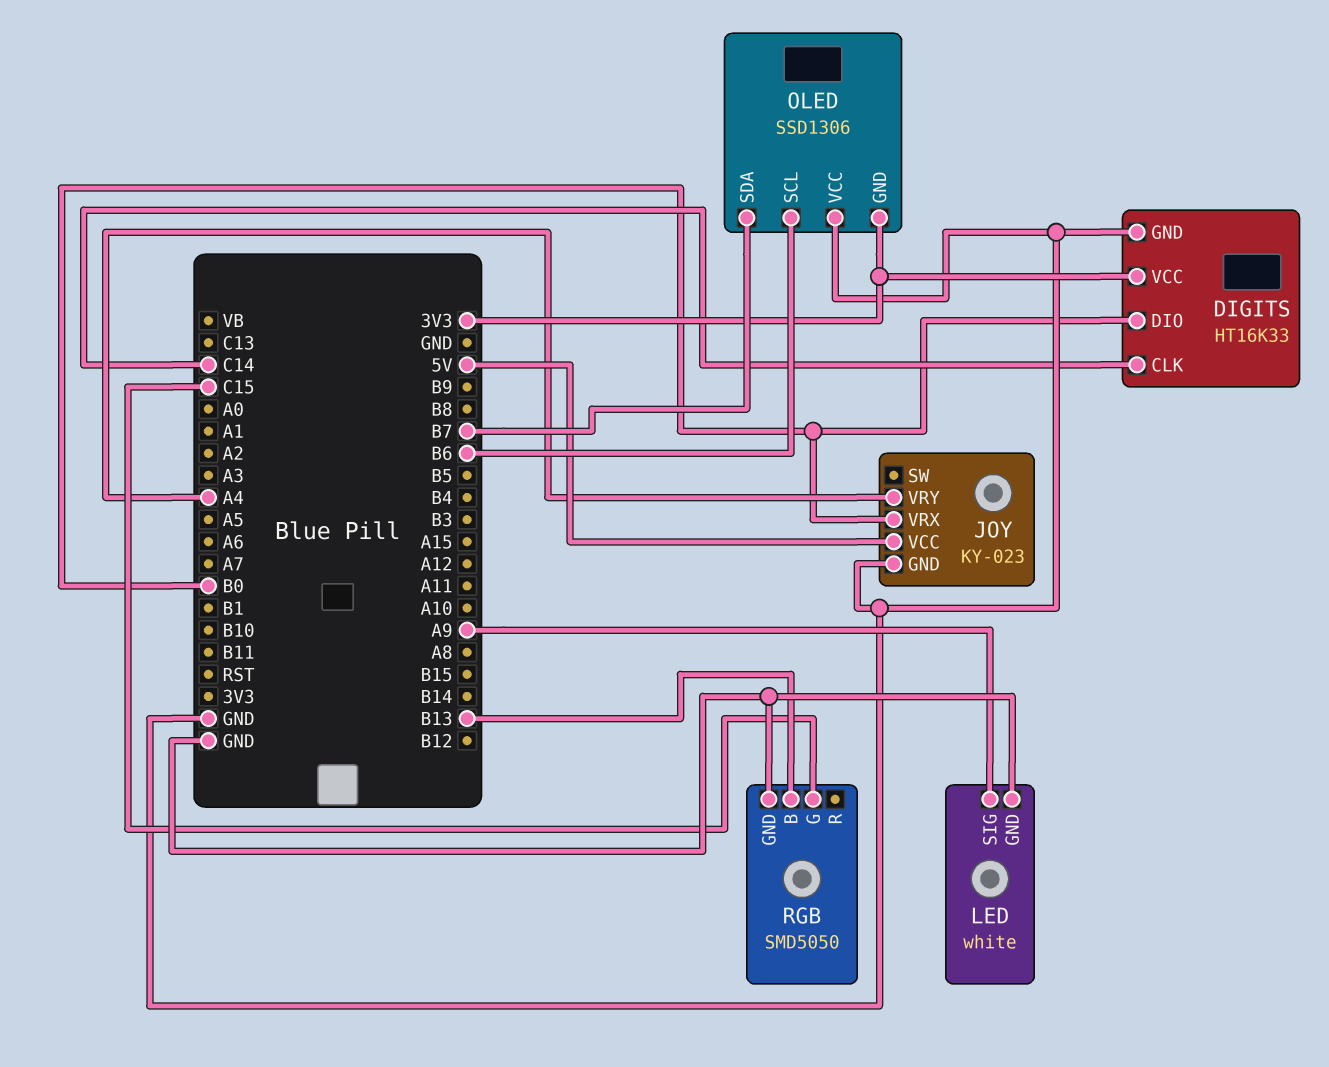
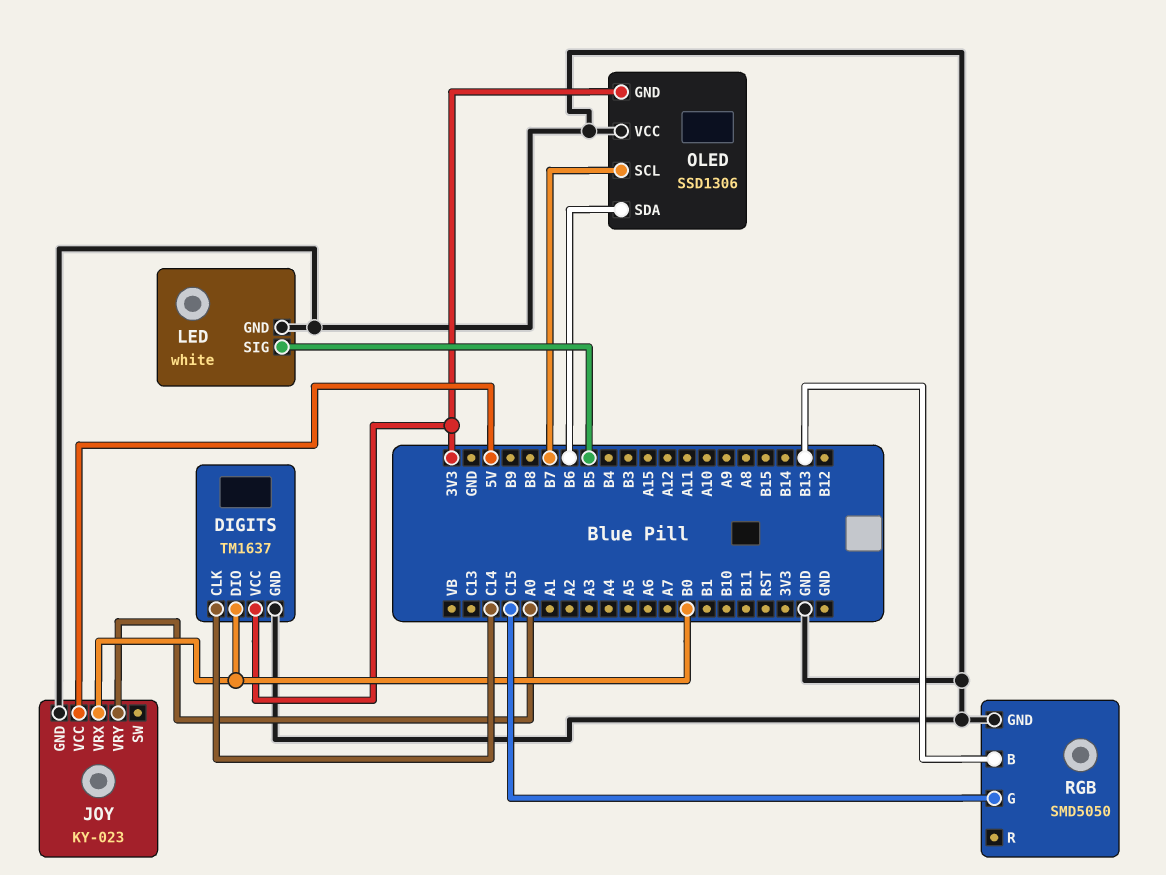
DIGITS: HT16K33 -> TM1637
JOY pin VRY: A4 -> A0
LED pin SIG: A9 -> B5
OLED pin SCL: B6 -> B7
OLED pin SDA: B7 -> B6

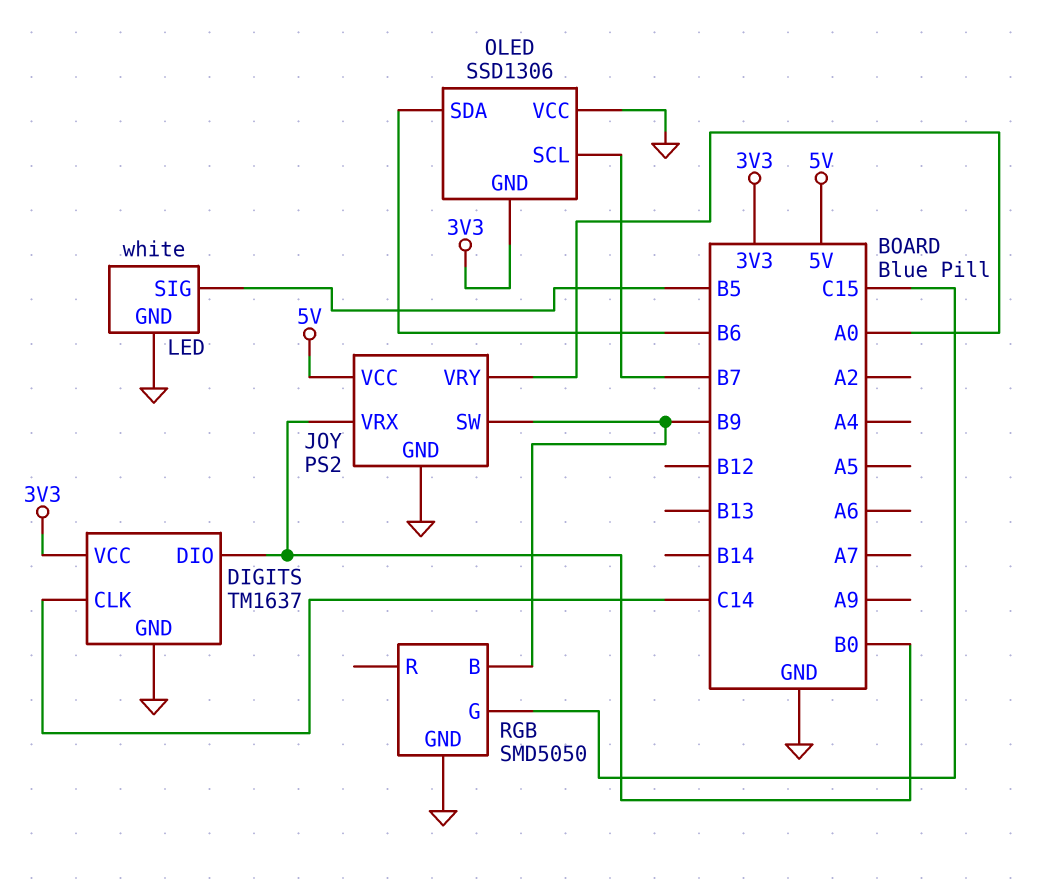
JOY: KY-023 -> PS2
JOY pin SW: none -> B9
RGB pin B: B13 -> B9

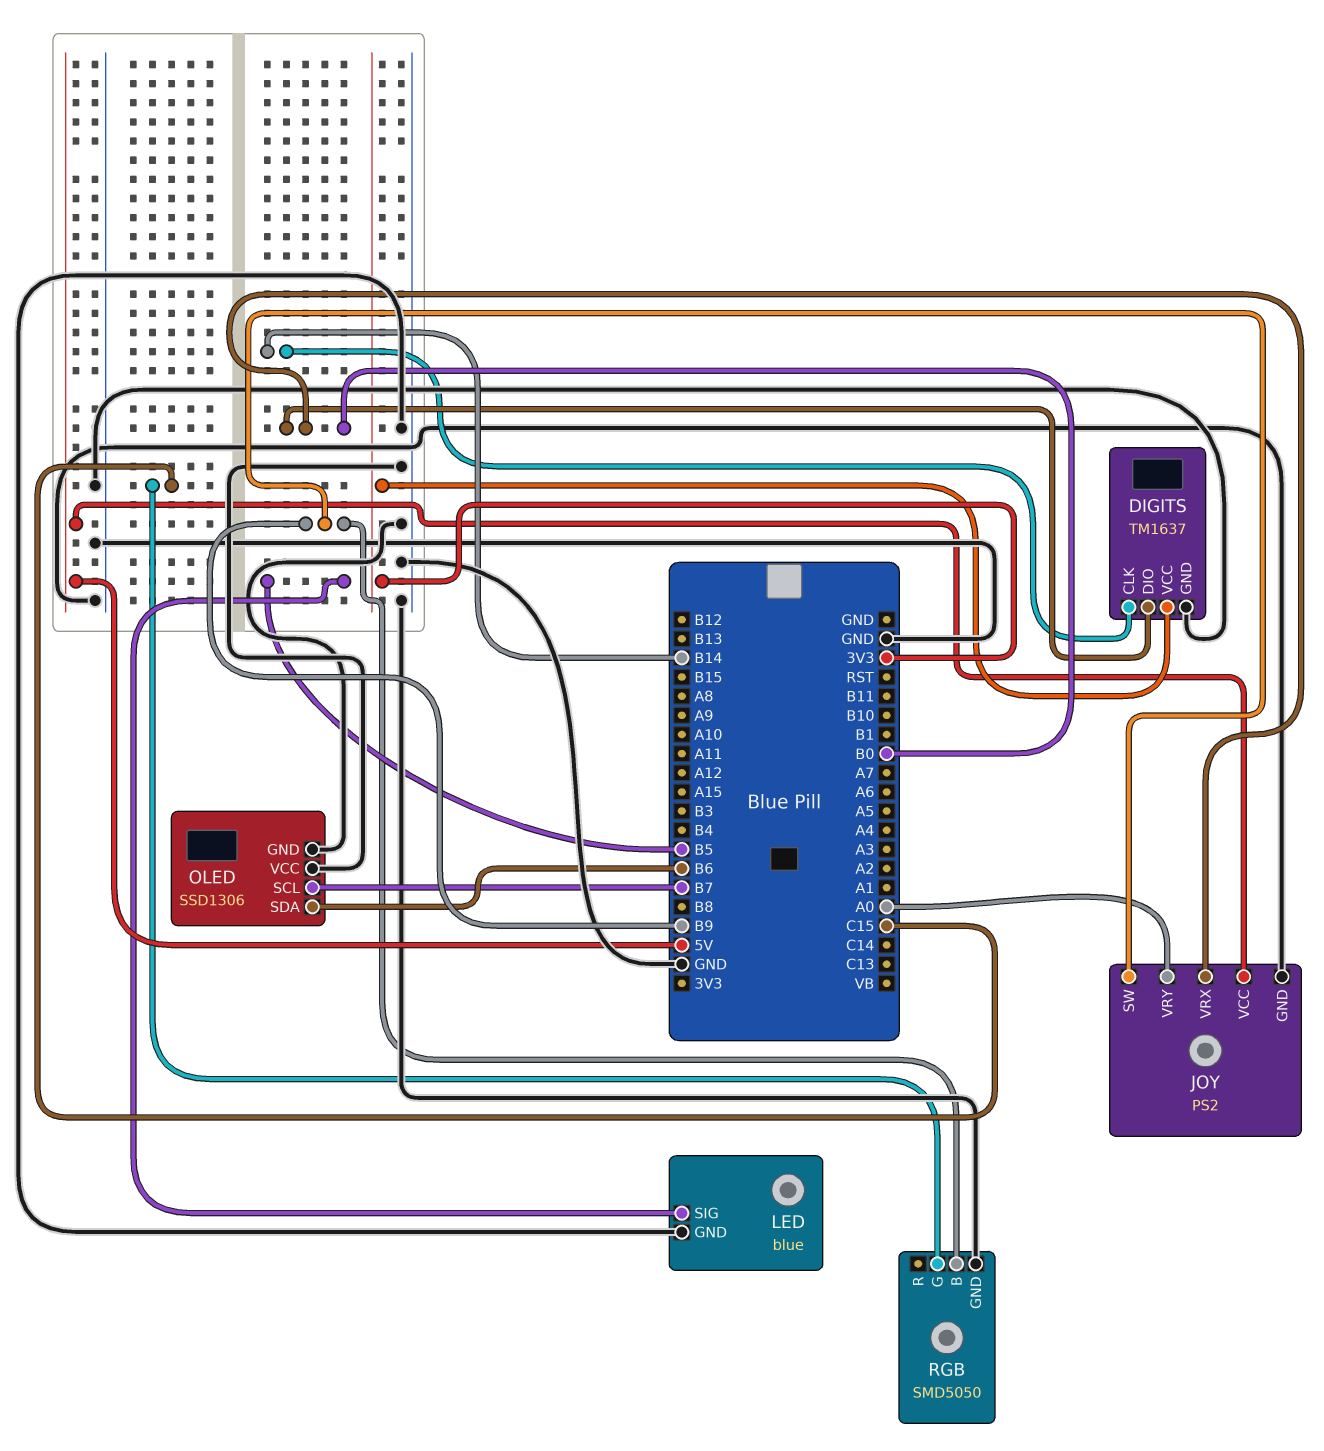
DIGITS pin CLK: C14 -> B14
LED: white -> blue
OLED pin GND: 3V3 -> GND

